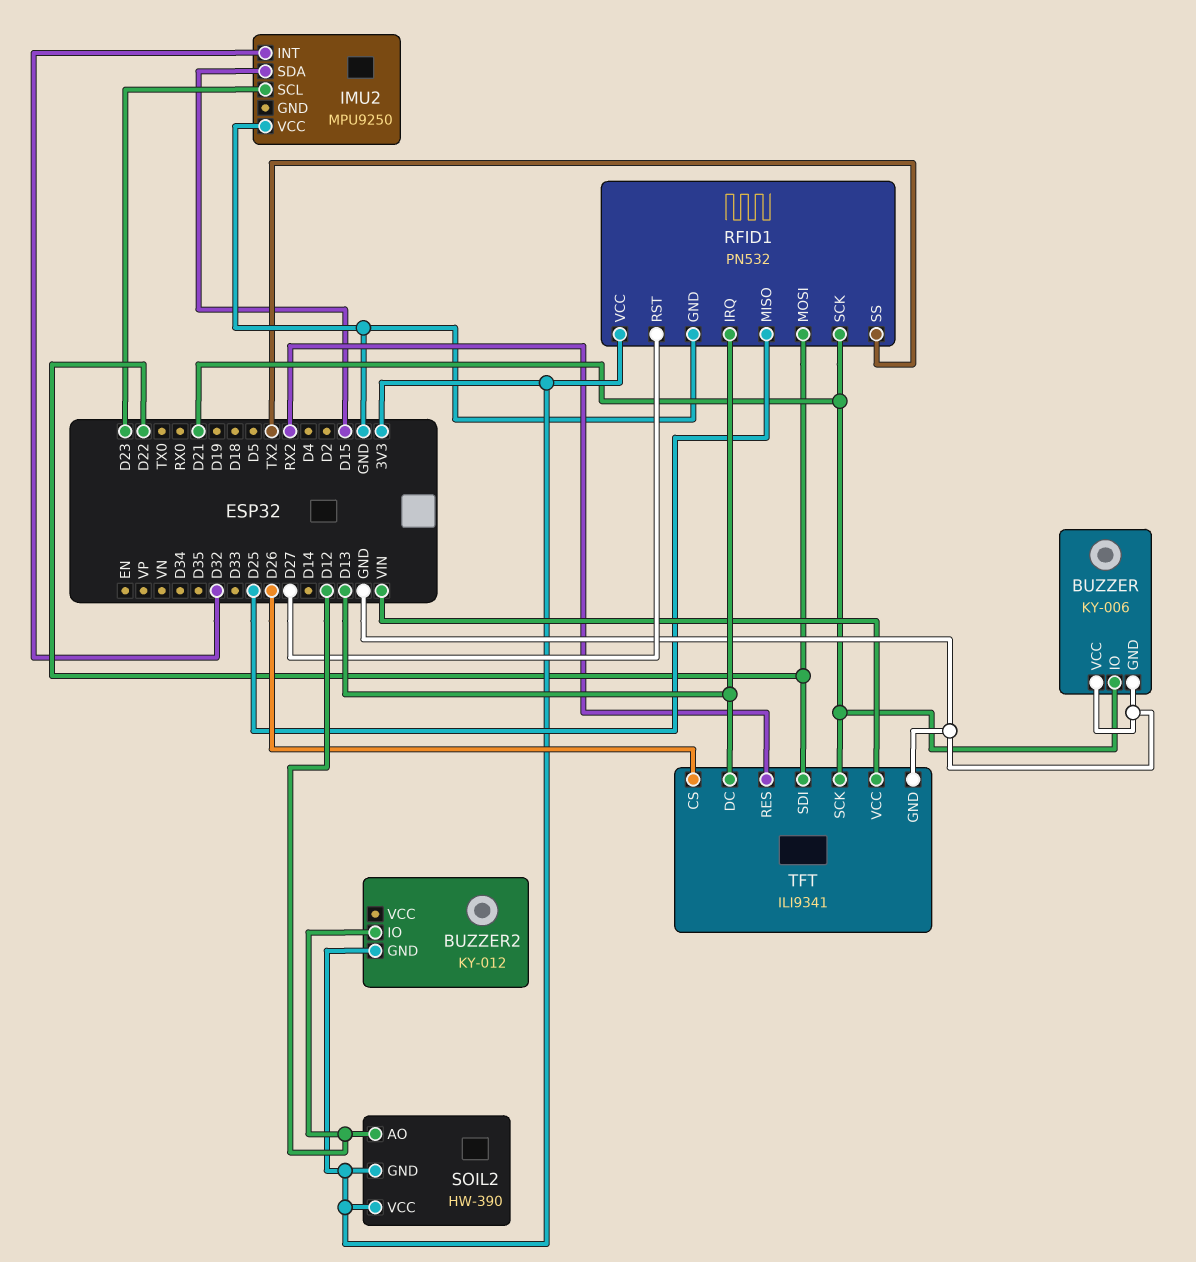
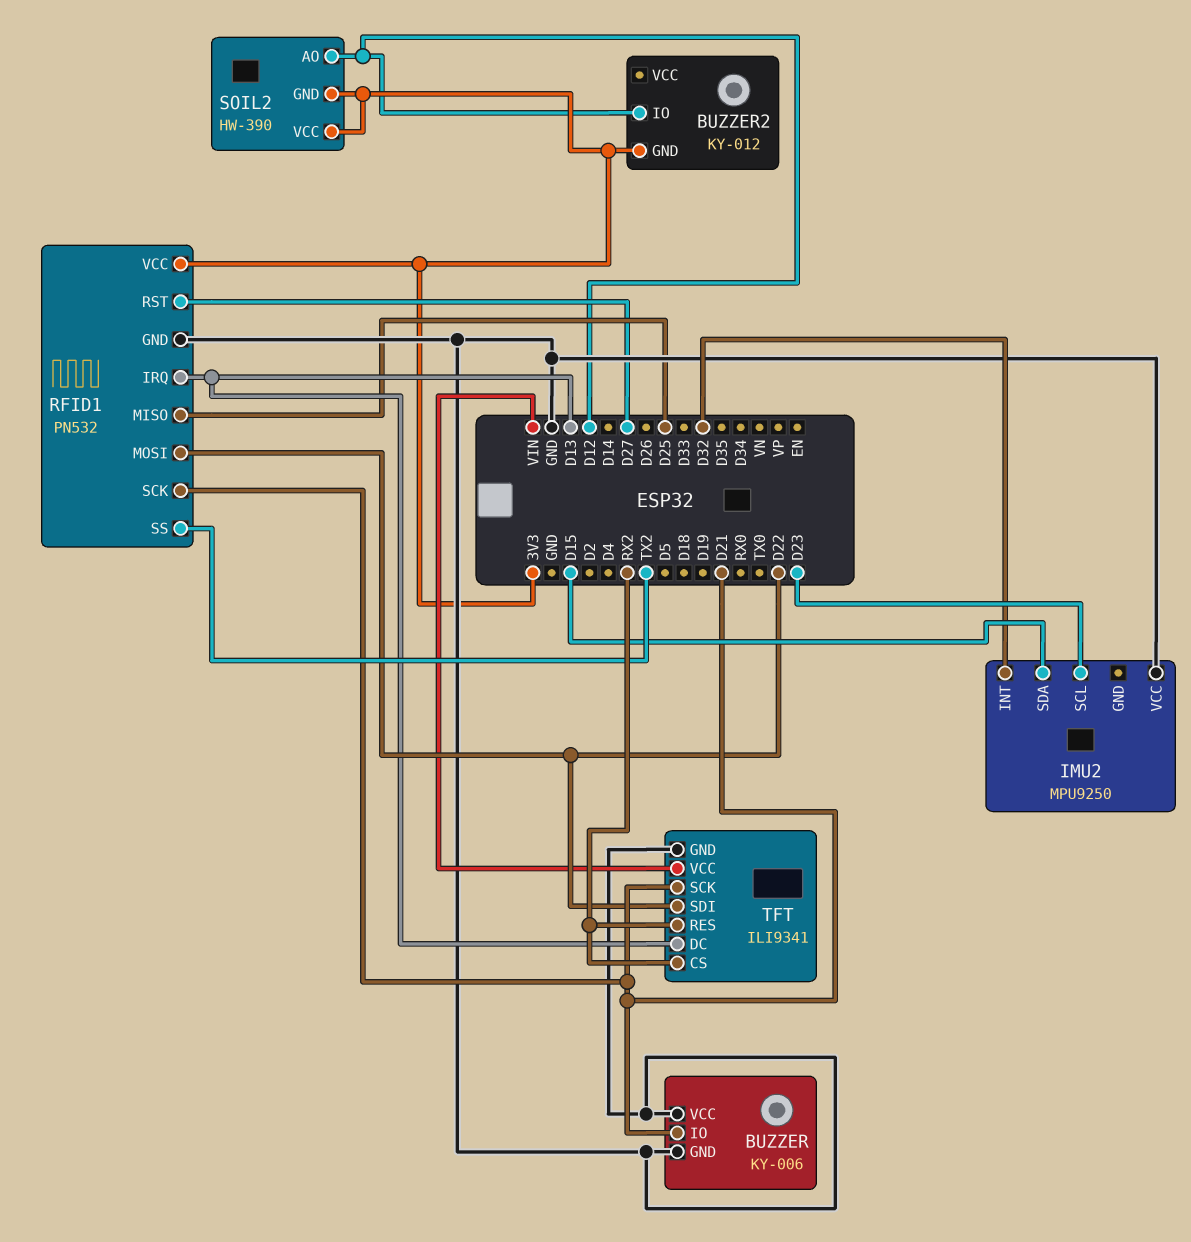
TFT pin CS: D26 -> RX2

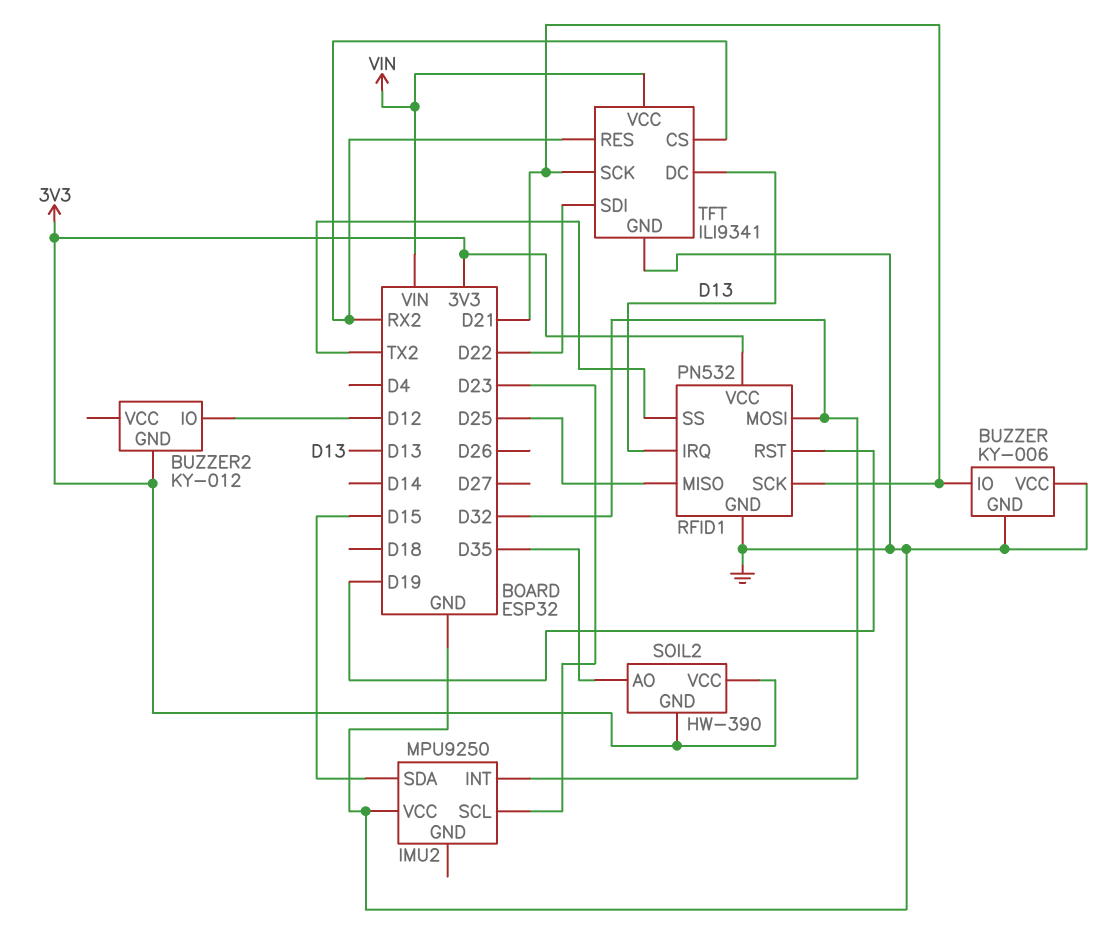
RFID1 pin MOSI: D22 -> D32
RFID1 pin RST: D27 -> D19
SOIL2 pin AO: D12 -> D35

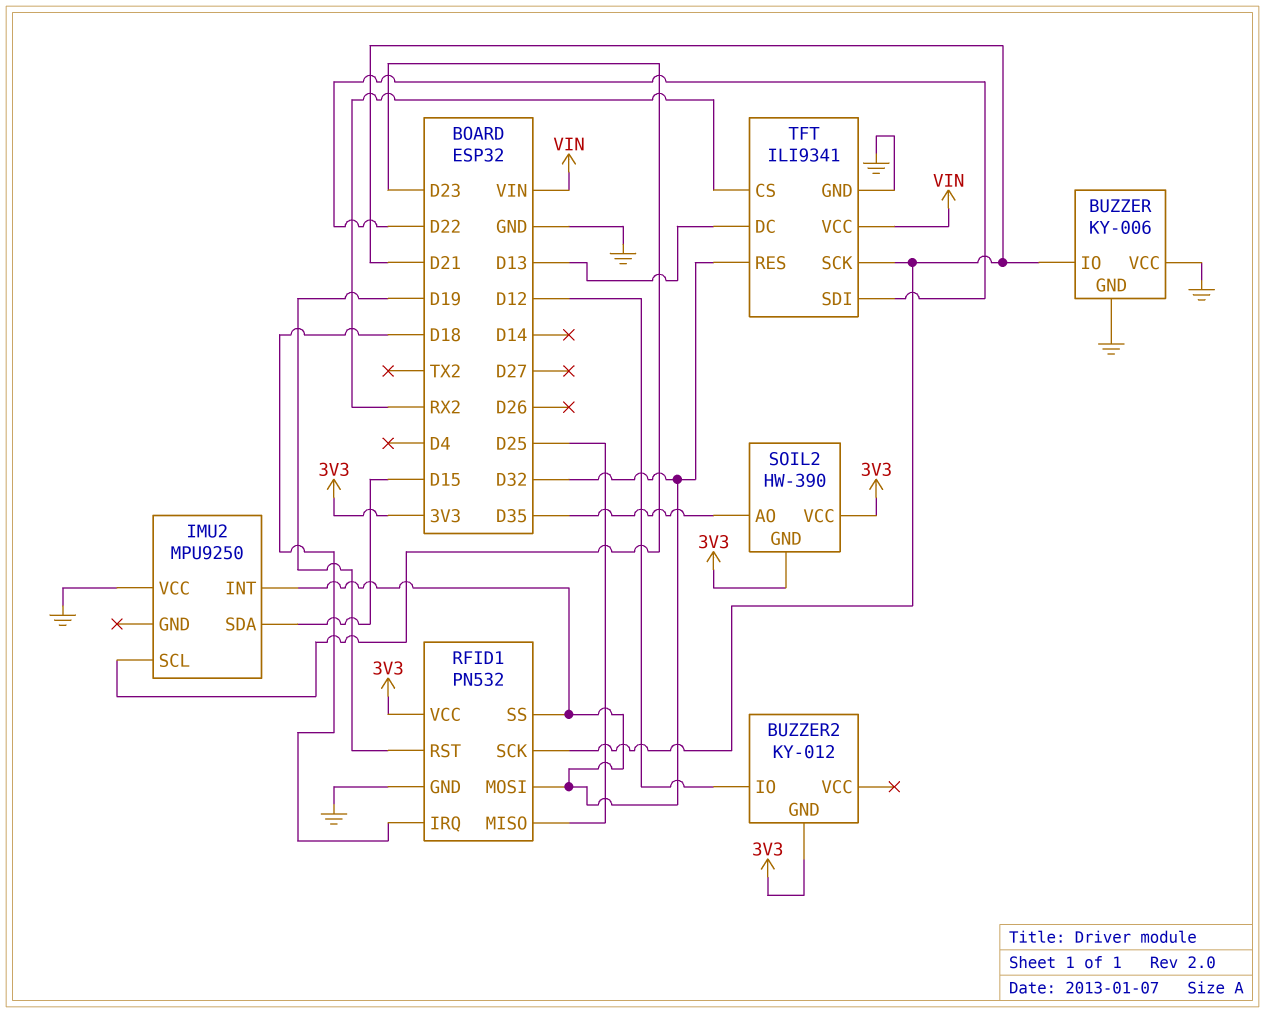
RFID1 pin IRQ: D13 -> D18
RFID1 pin SS: TX2 -> D32
TFT pin RES: RX2 -> D32

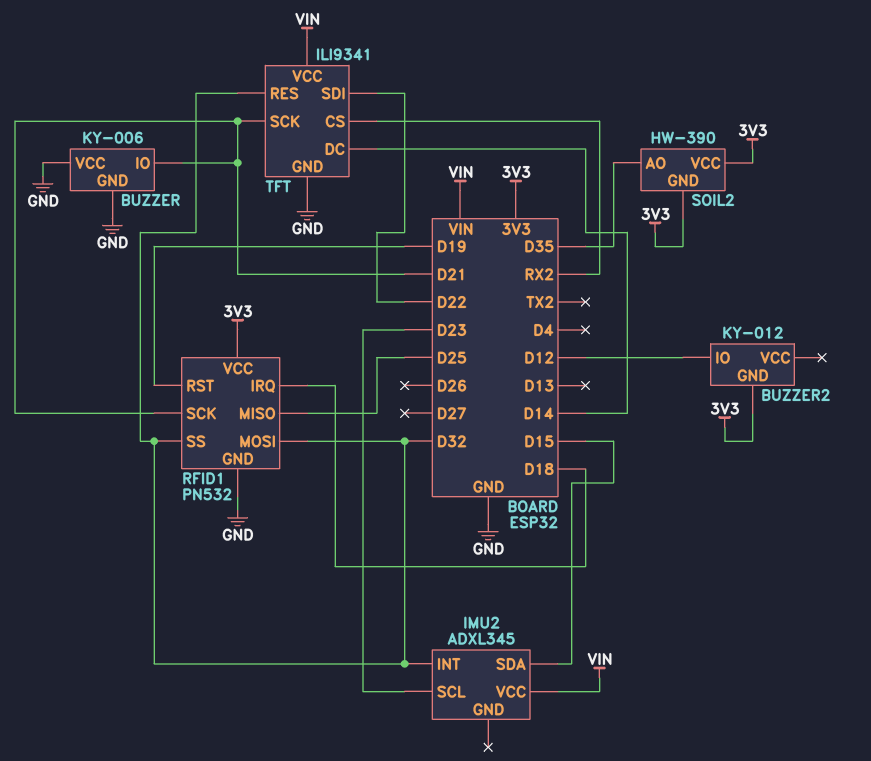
IMU2: MPU9250 -> ADXL345
IMU2 pin VCC: GND -> VIN
TFT pin DC: D13 -> D14

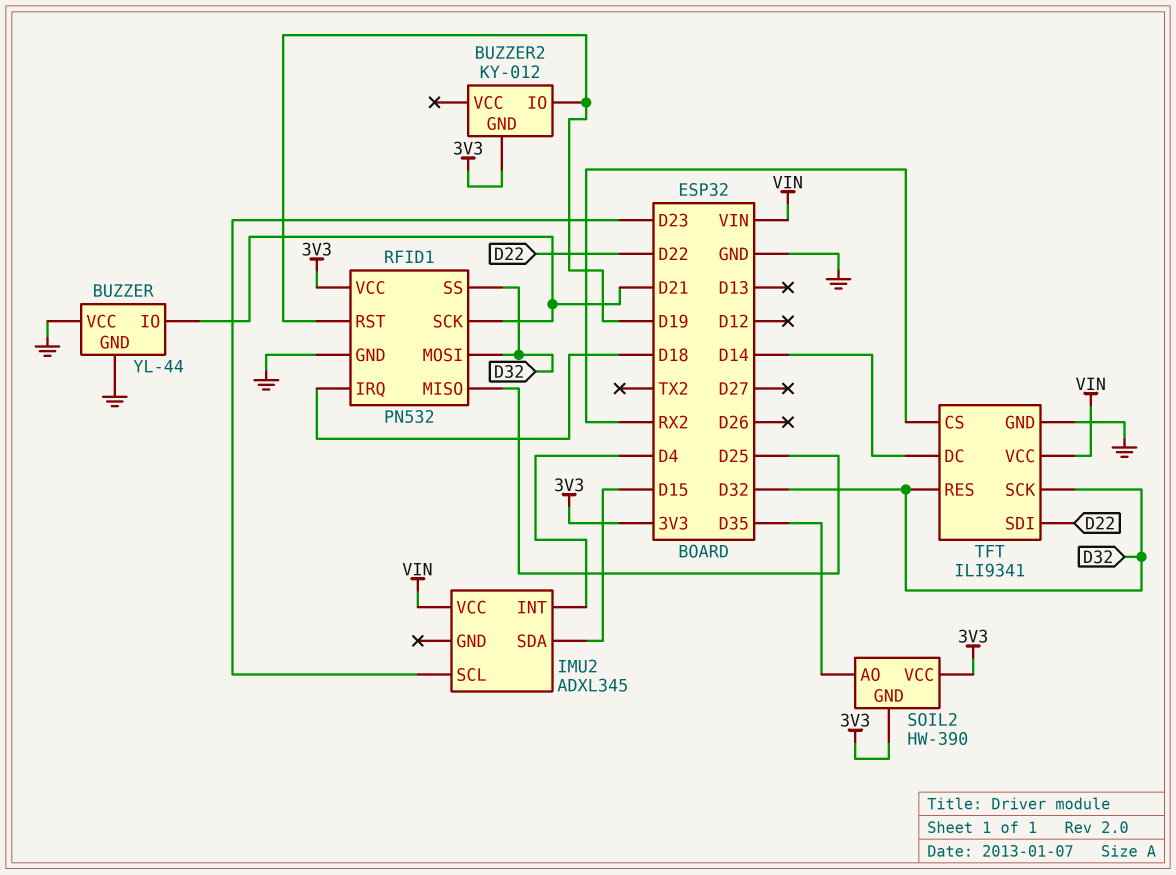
BUZZER: KY-006 -> YL-44
BUZZER2 pin IO: D12 -> D19
IMU2 pin INT: D32 -> D4
TFT pin SCK: D21 -> D32

